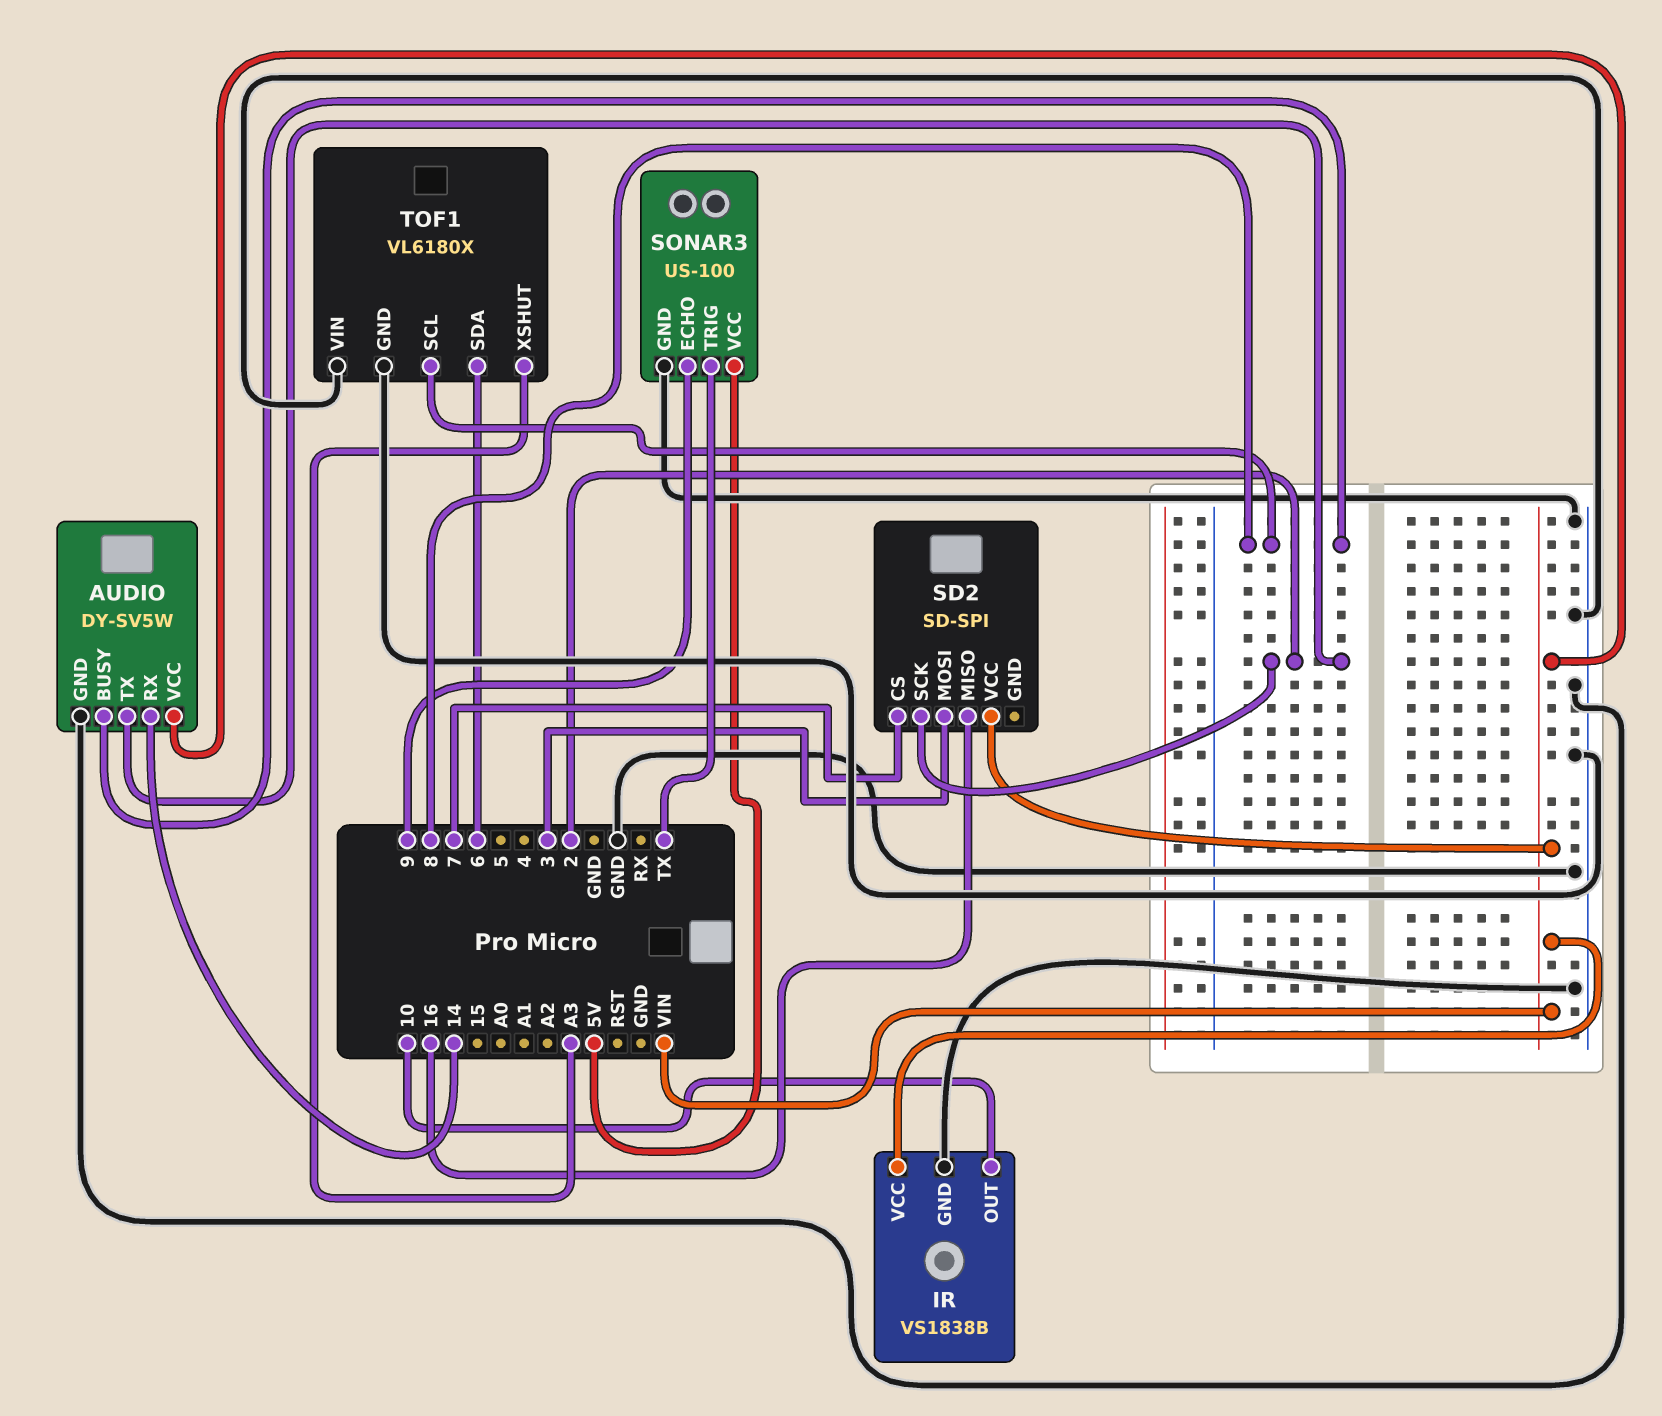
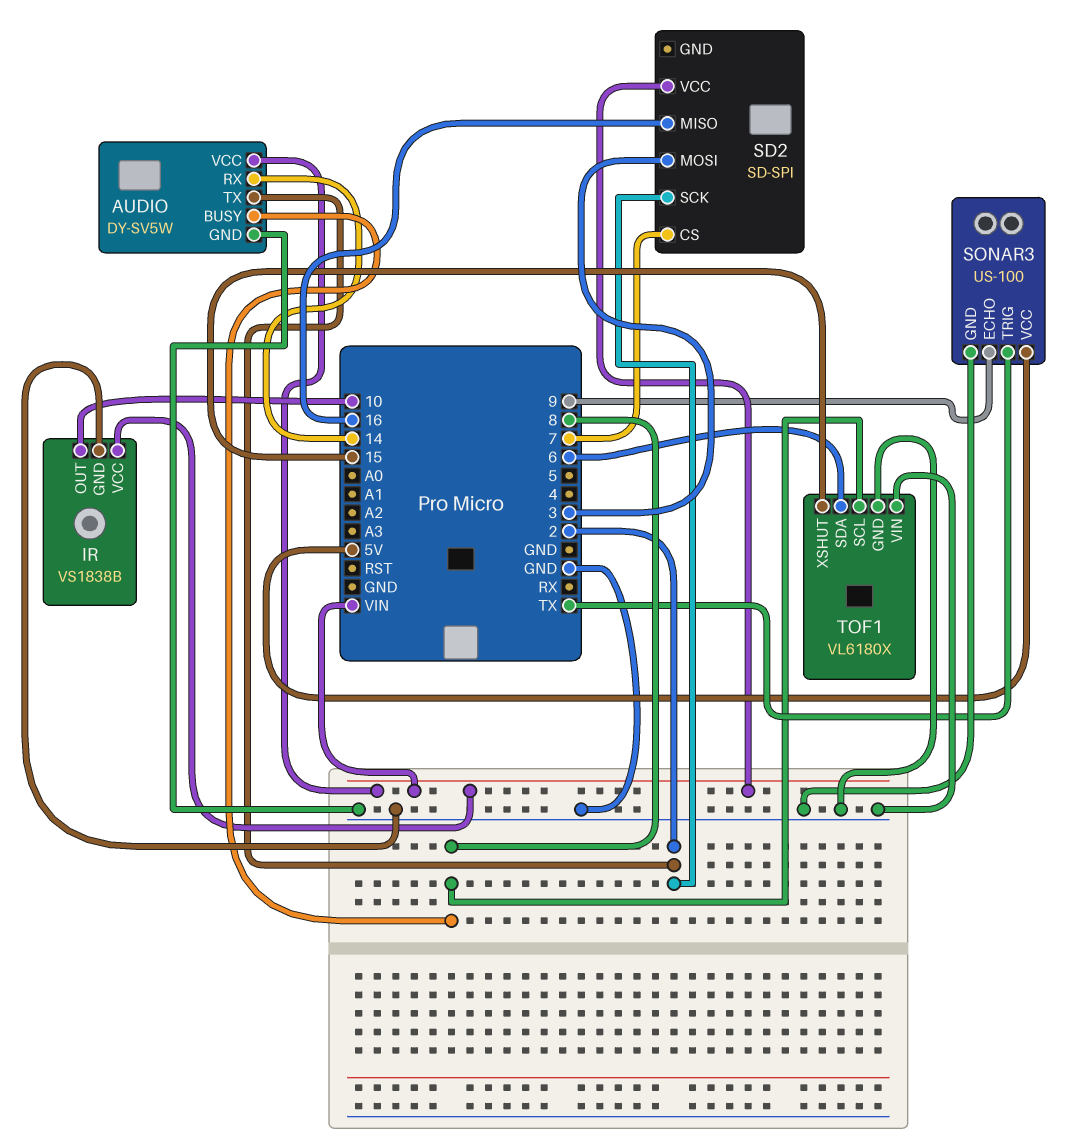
TOF1 pin XSHUT: A3 -> 15

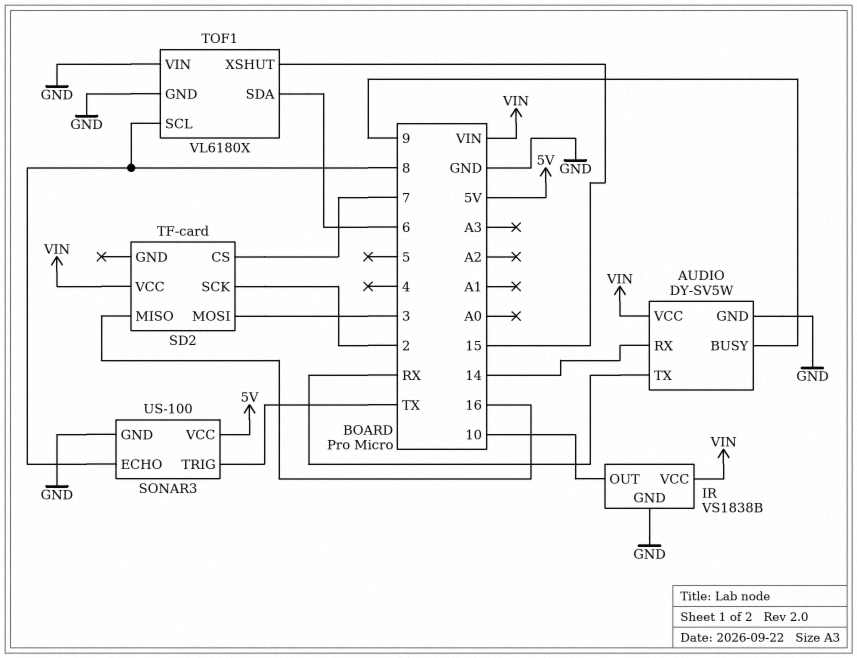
AUDIO pin BUSY: 8 -> 9
AUDIO pin TX: 2 -> RX
SD2: SD-SPI -> TF-card
SONAR3 pin ECHO: 9 -> 8

